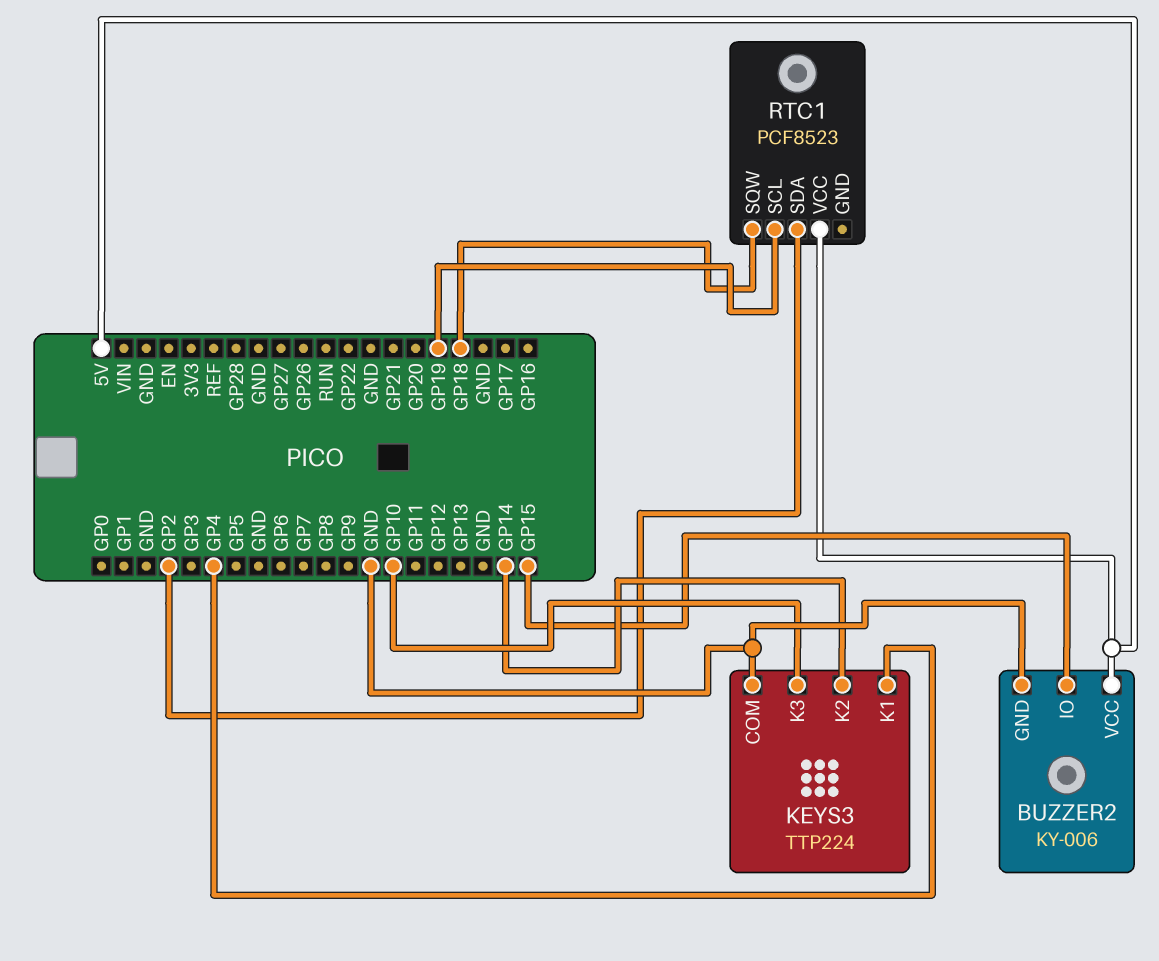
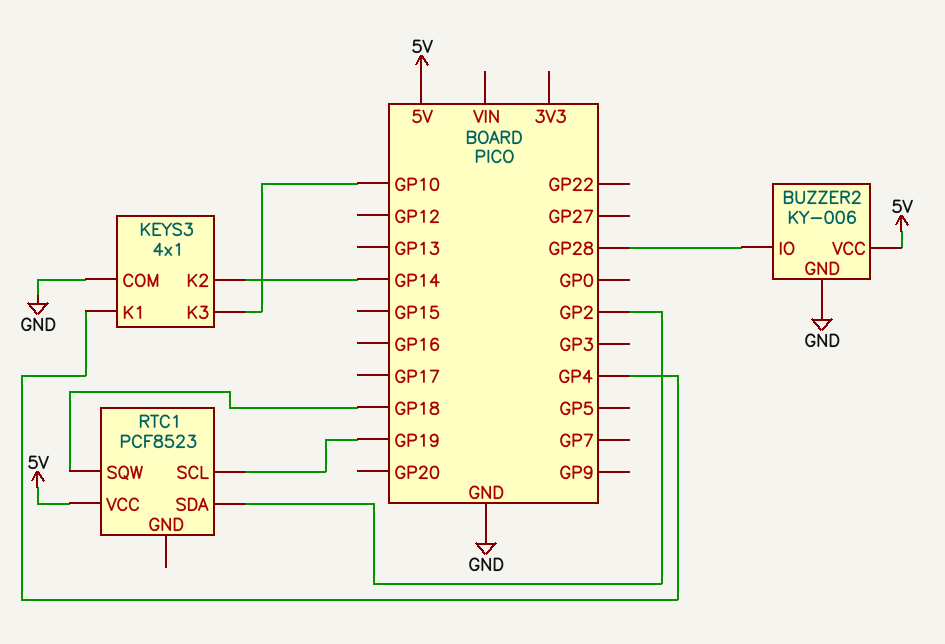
BUZZER2 pin IO: GP15 -> GP28
KEYS3: TTP224 -> 4x1

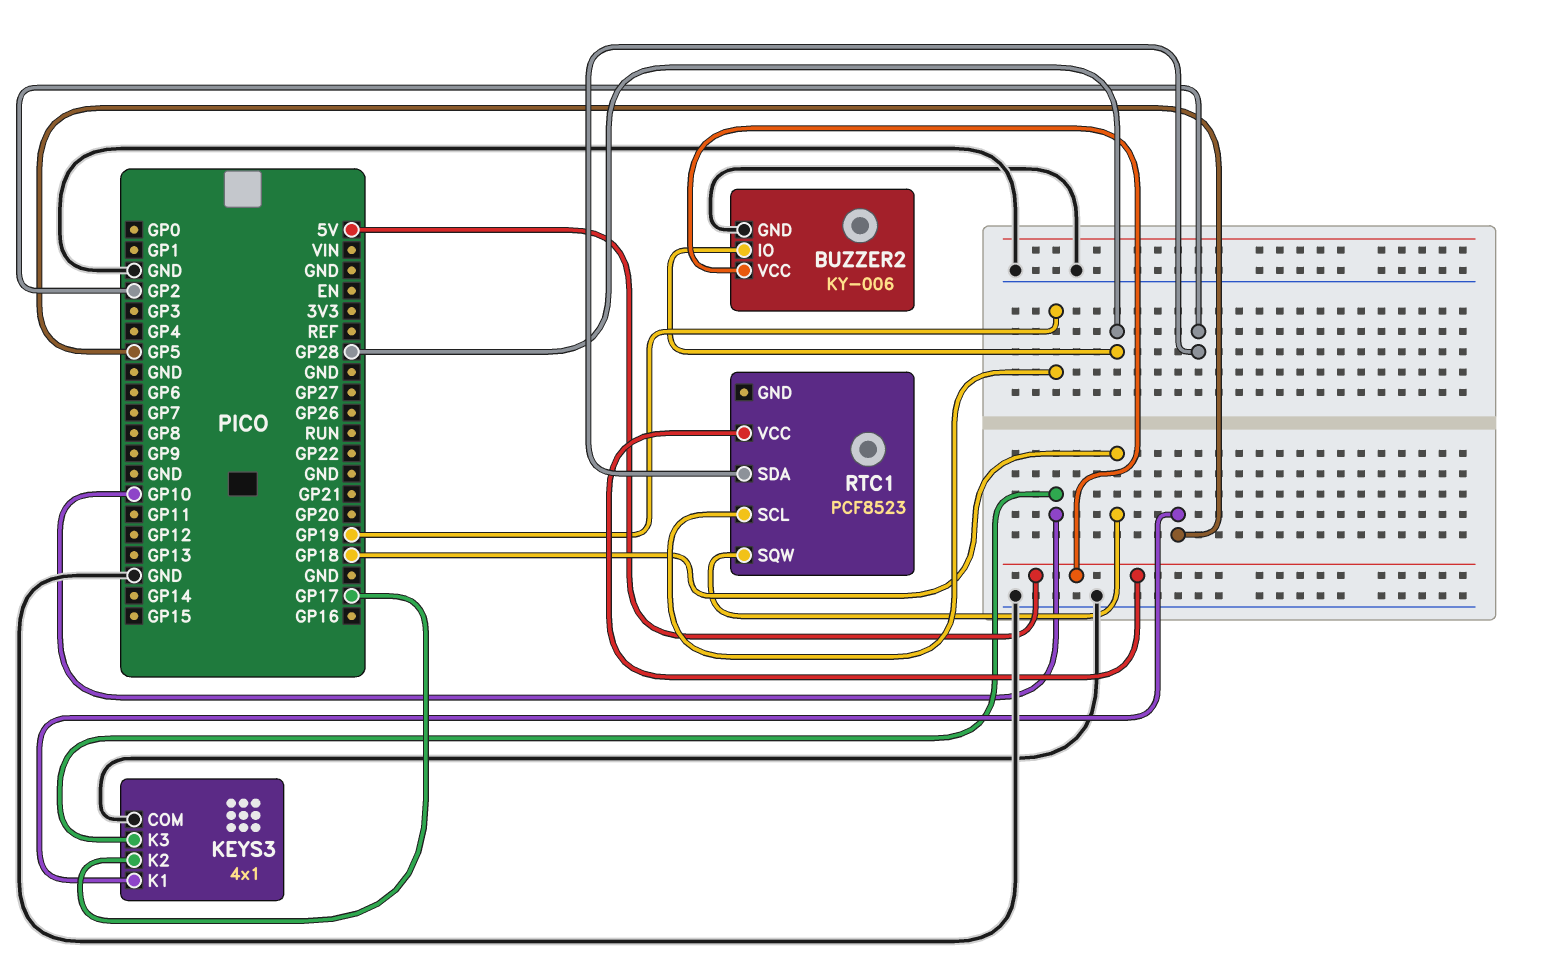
KEYS3 pin K1: GP4 -> GP5
KEYS3 pin K2: GP14 -> GP17

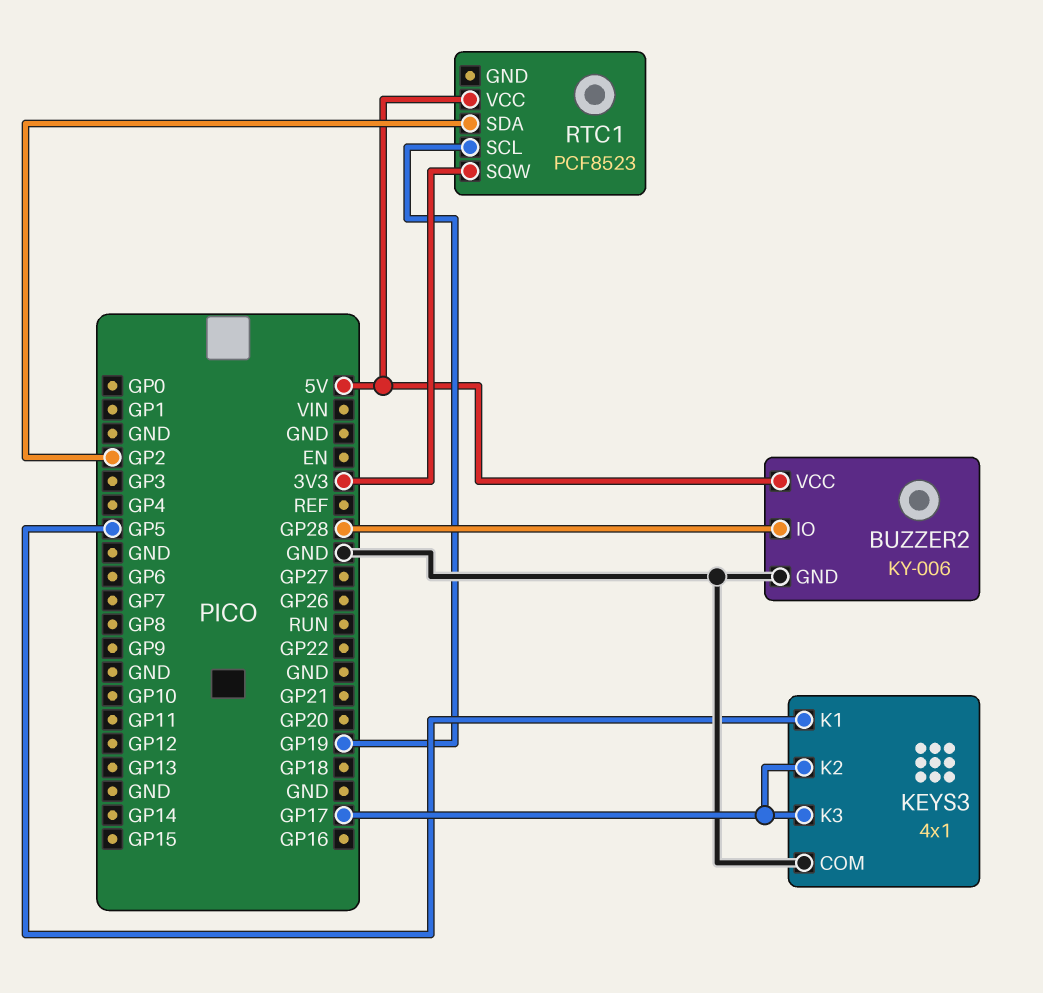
KEYS3 pin K3: GP10 -> GP17
RTC1 pin SQW: GP18 -> 3V3

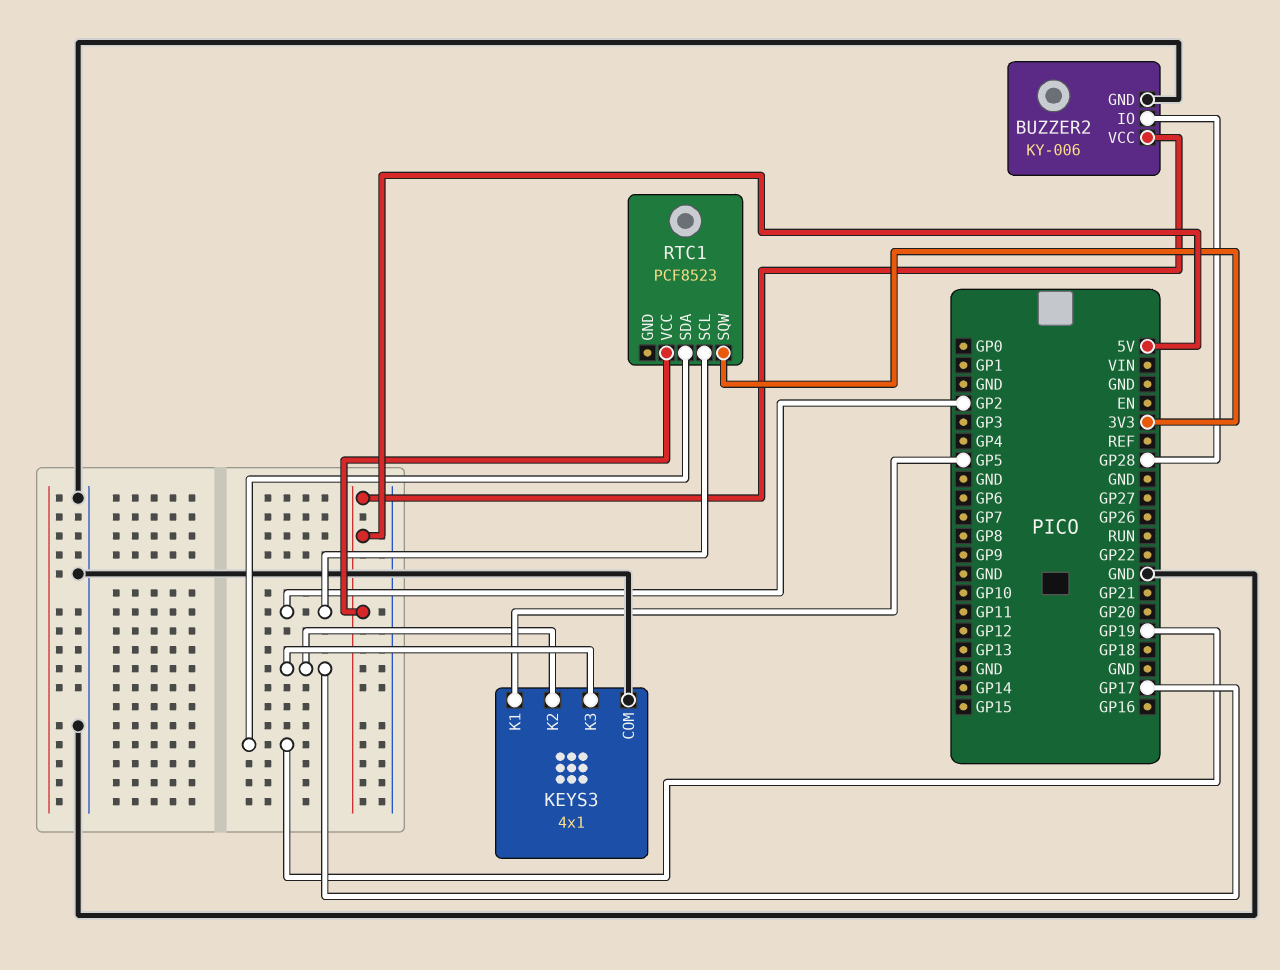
RTC1 pin SCL: GP19 -> GP2
RTC1 pin SDA: GP2 -> GP19

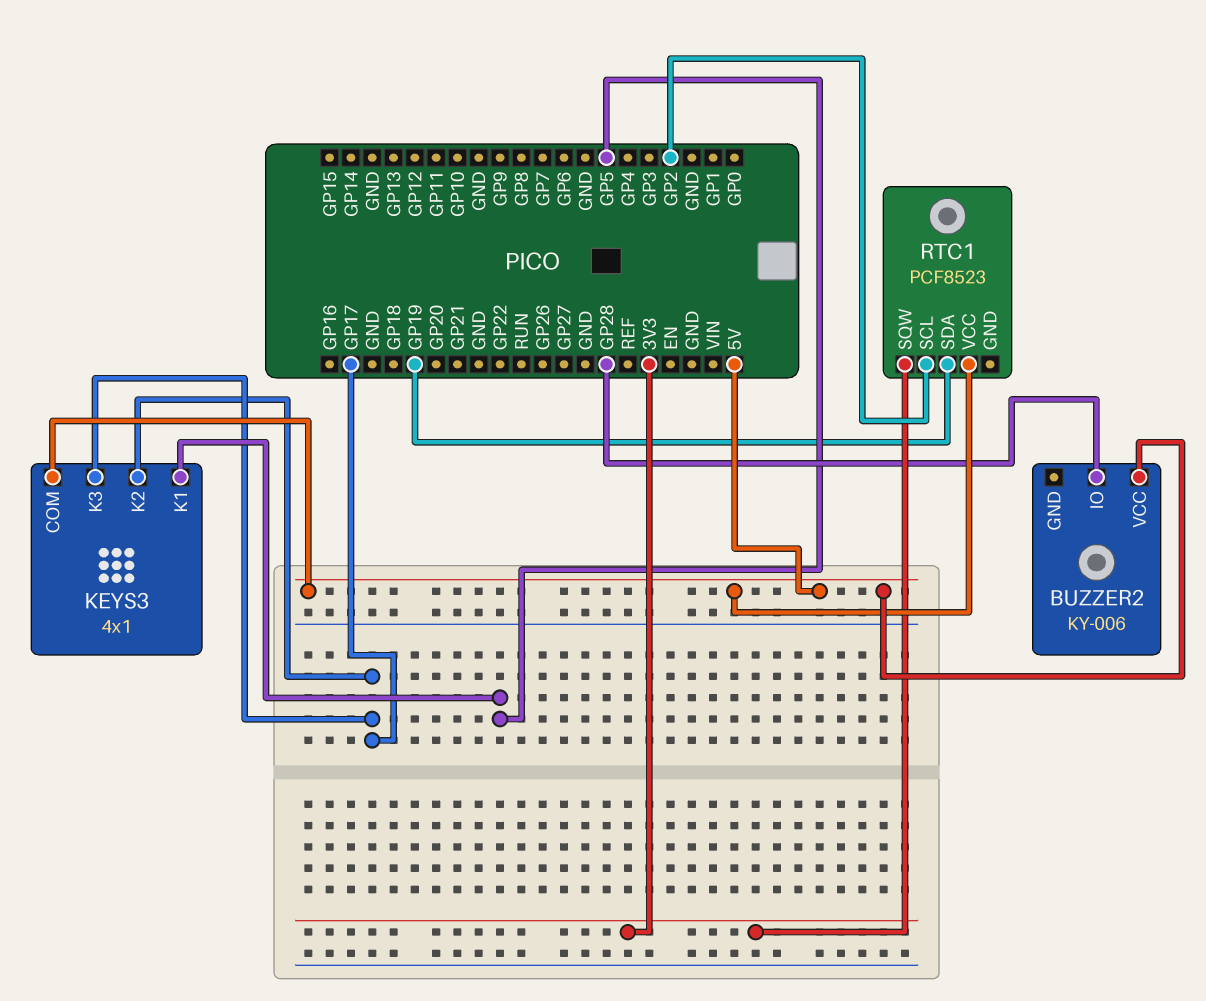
BUZZER2 pin GND: GND -> none
KEYS3 pin COM: GND -> 5V

